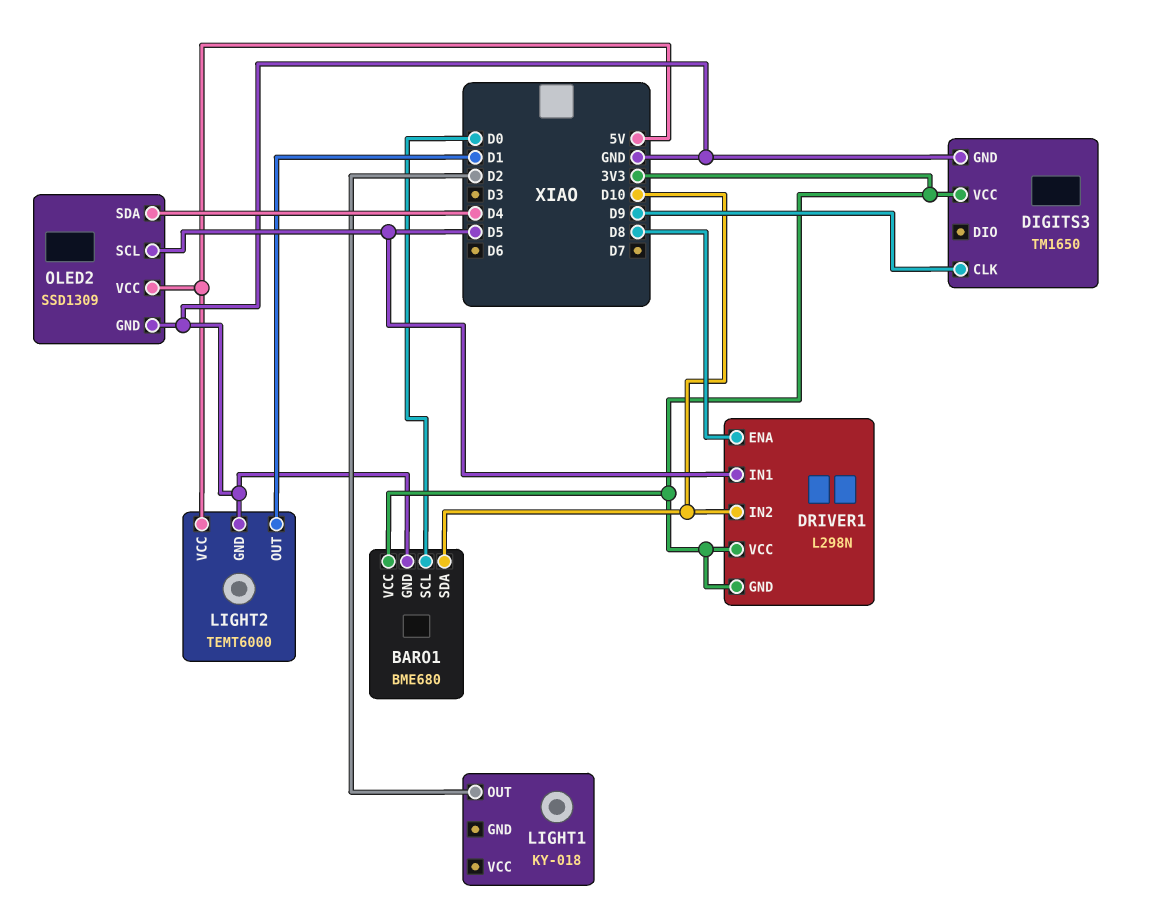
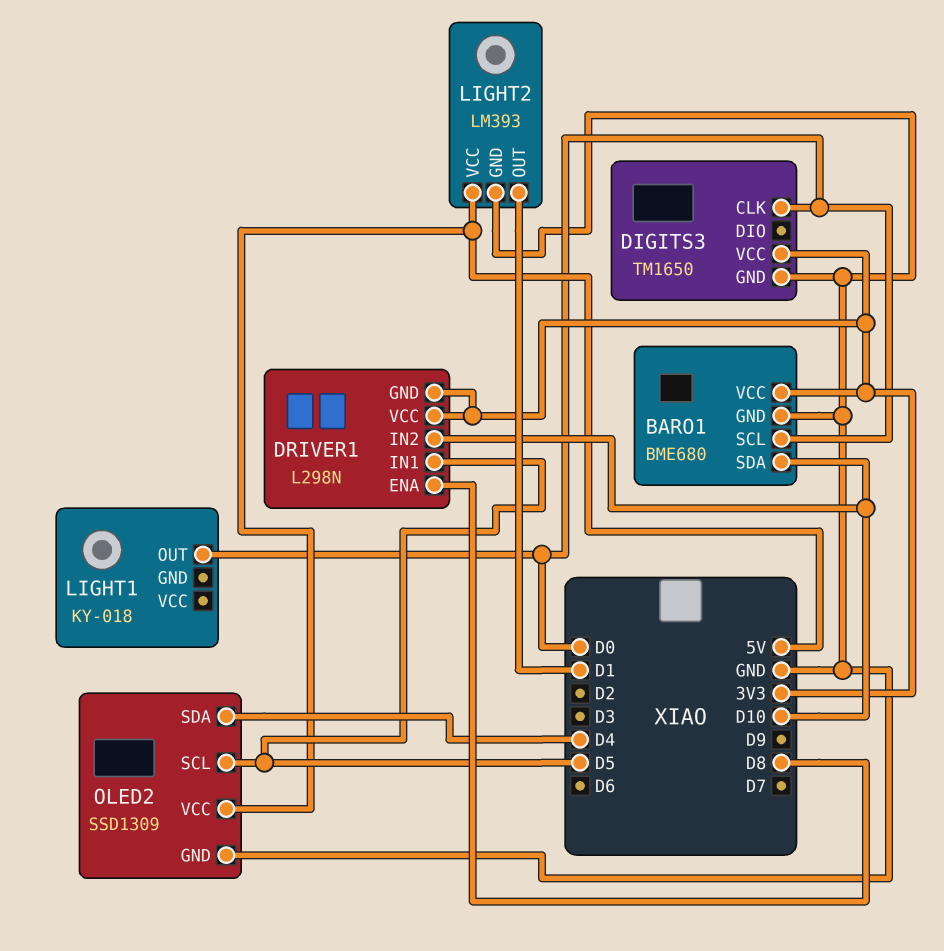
DIGITS3 pin CLK: D9 -> D0
LIGHT1 pin OUT: D2 -> D0
LIGHT2: TEMT6000 -> LM393

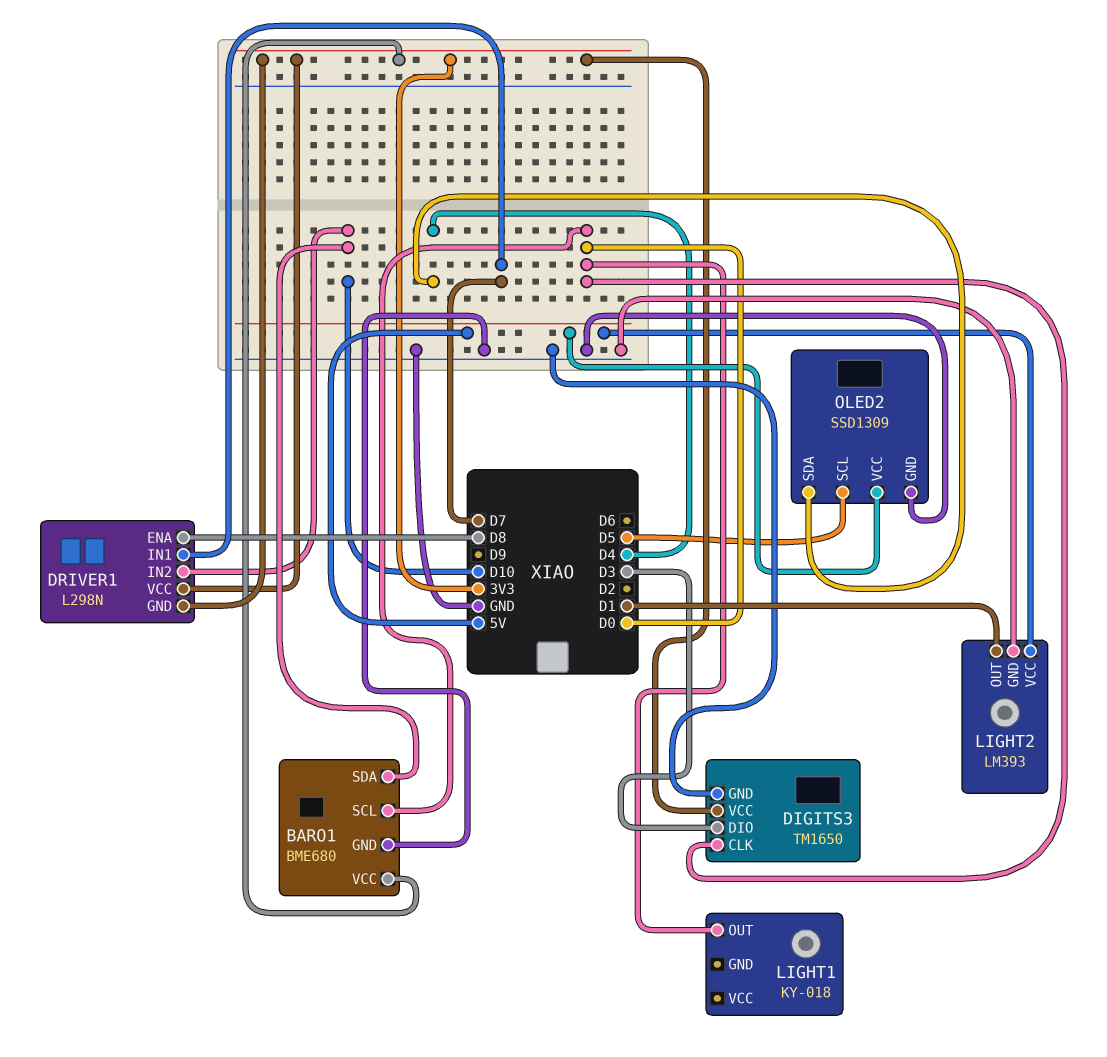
DIGITS3 pin DIO: none -> D3
DRIVER1 pin IN1: D5 -> D7

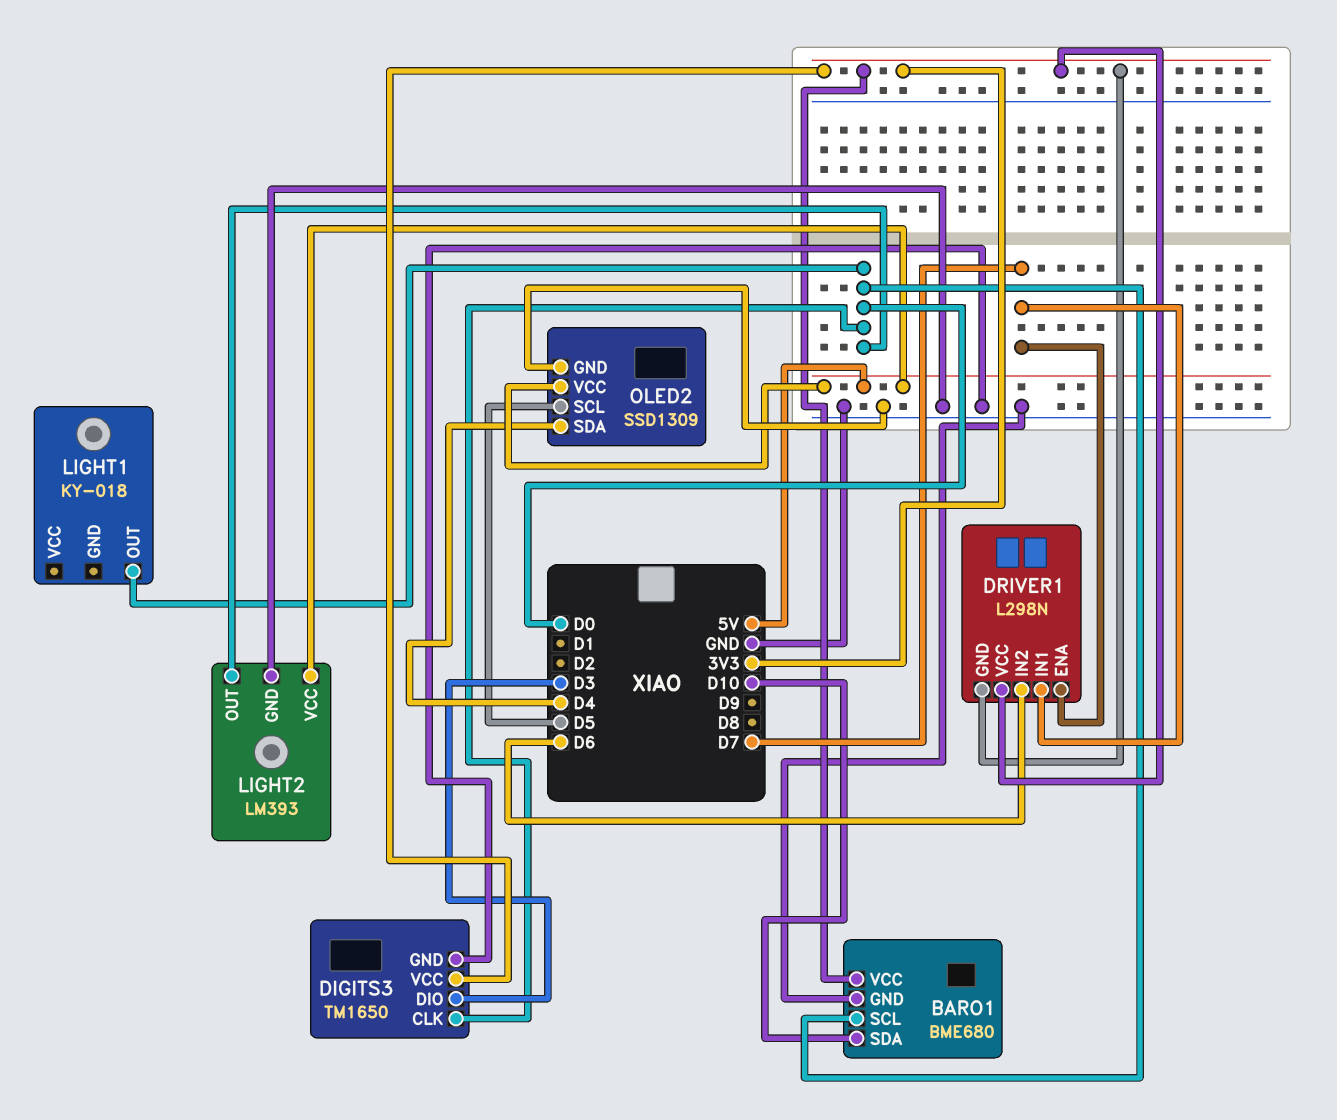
DRIVER1 pin ENA: D8 -> D7
DRIVER1 pin IN2: D10 -> D6
LIGHT2 pin OUT: D1 -> D0

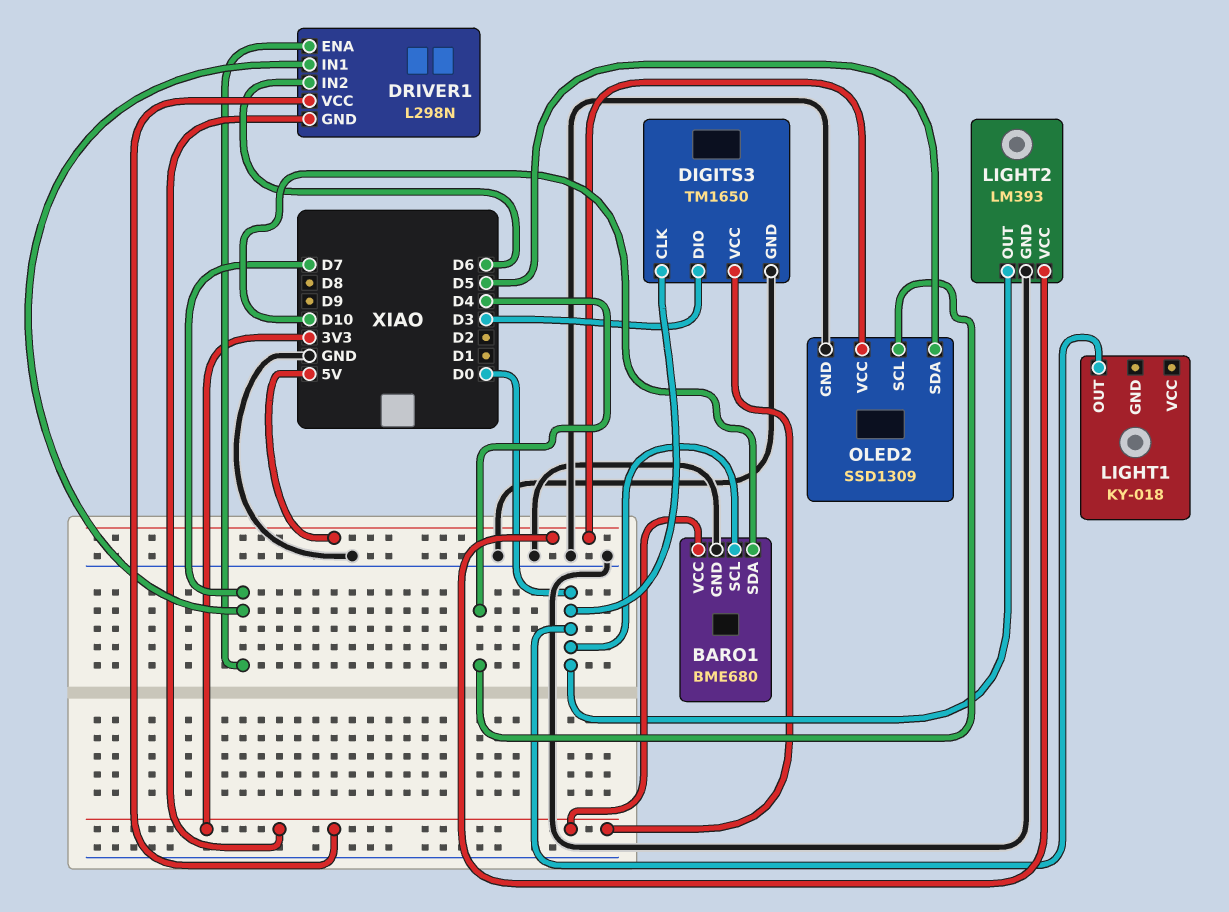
OLED2 pin SCL: D5 -> D4
OLED2 pin SDA: D4 -> D5

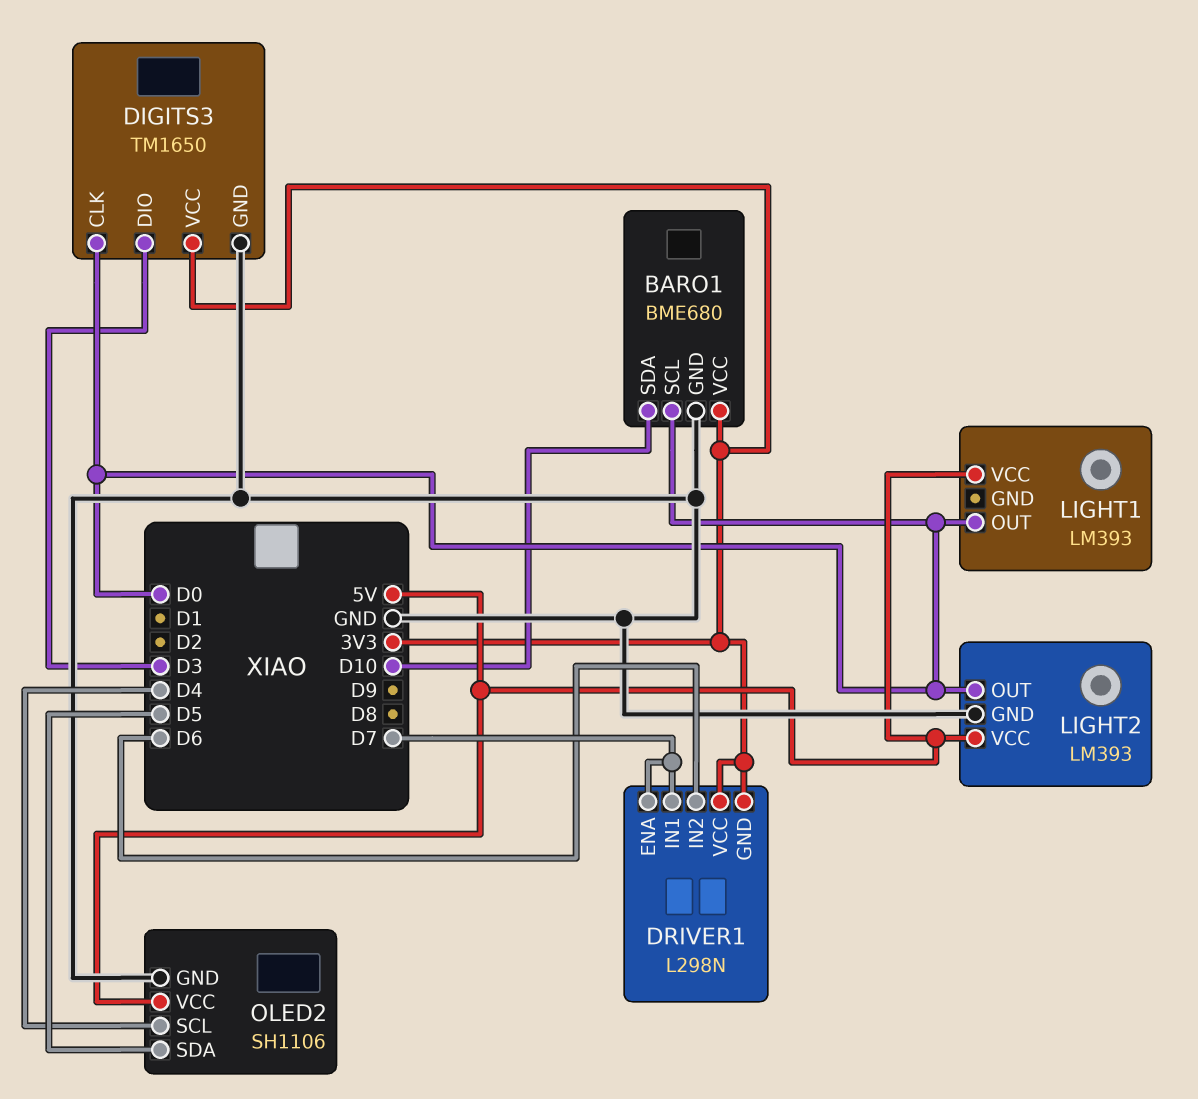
LIGHT1: KY-018 -> LM393
LIGHT1 pin VCC: none -> 5V
OLED2: SSD1309 -> SH1106

